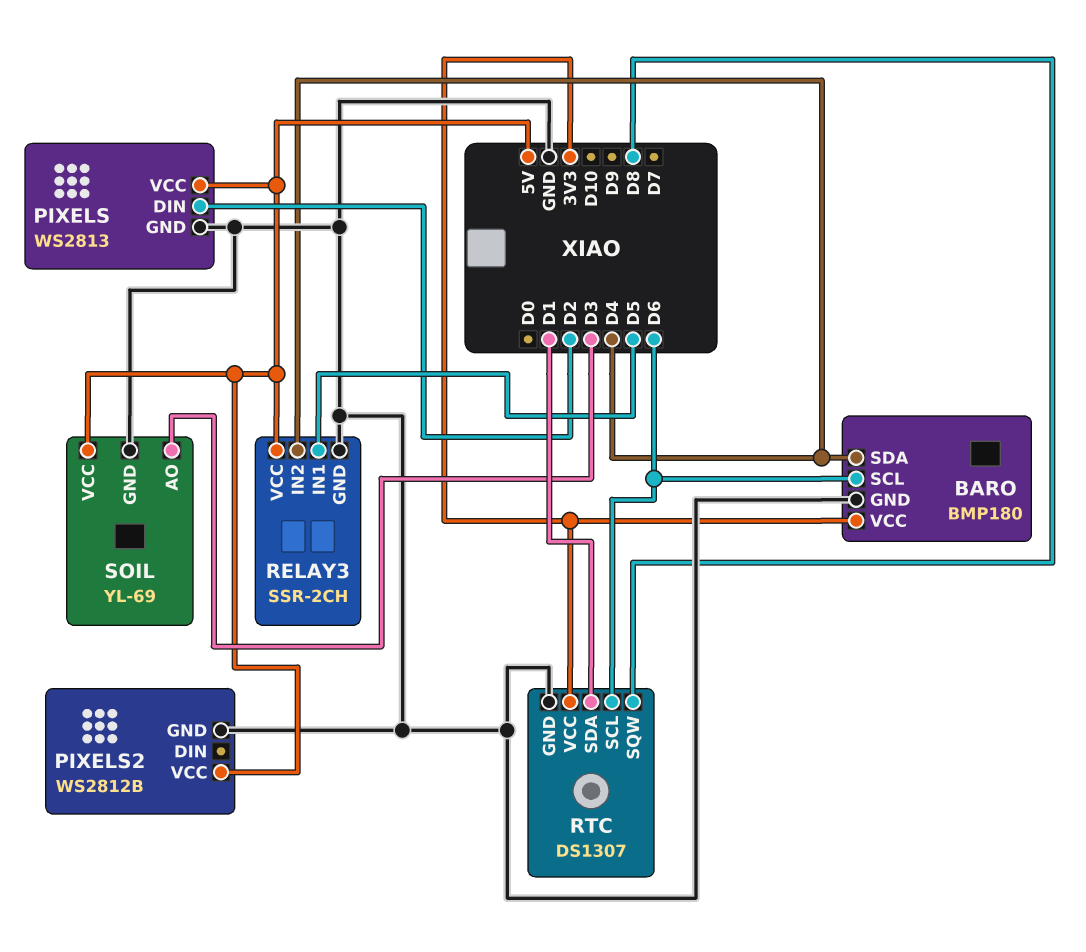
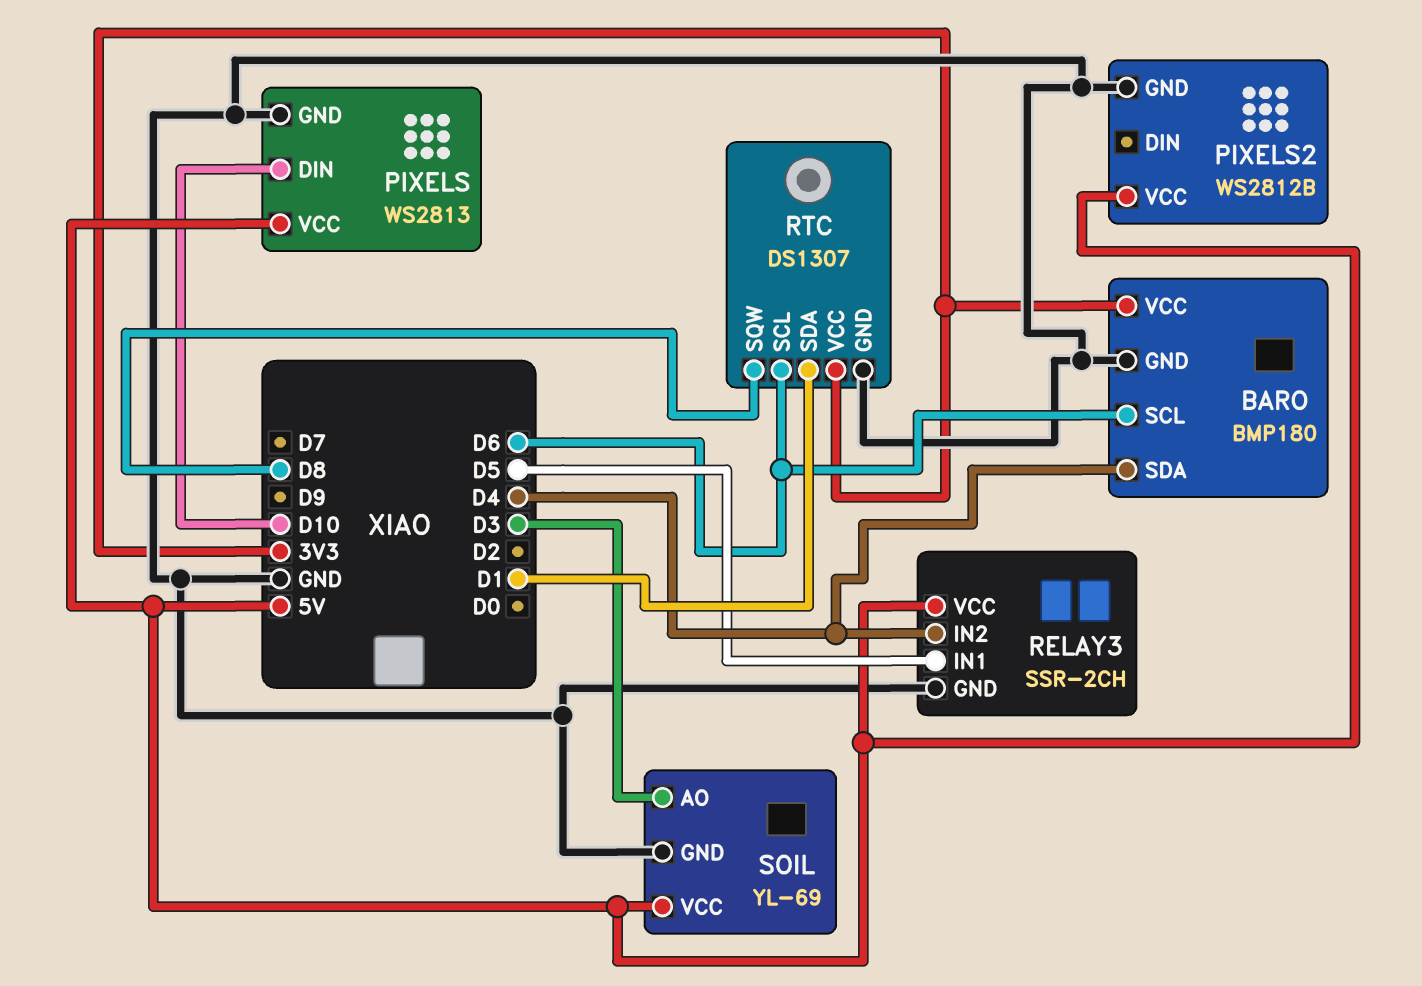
PIXELS pin DIN: D2 -> D10

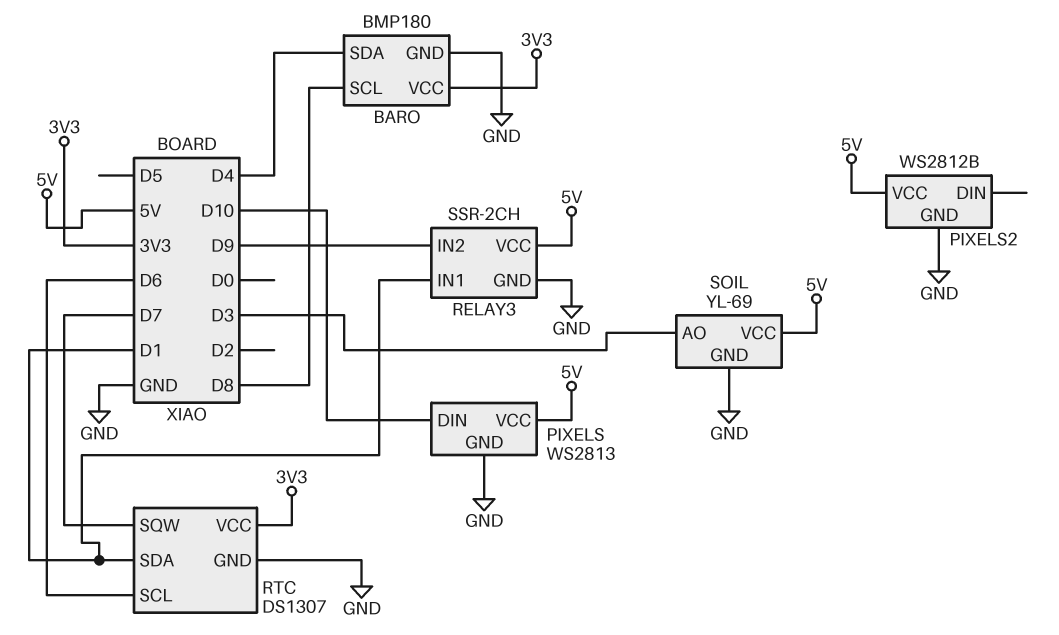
BARO pin SCL: D6 -> D8
RELAY3 pin IN1: D5 -> D1
RELAY3 pin IN2: D4 -> D9
RTC pin SQW: D8 -> D7

